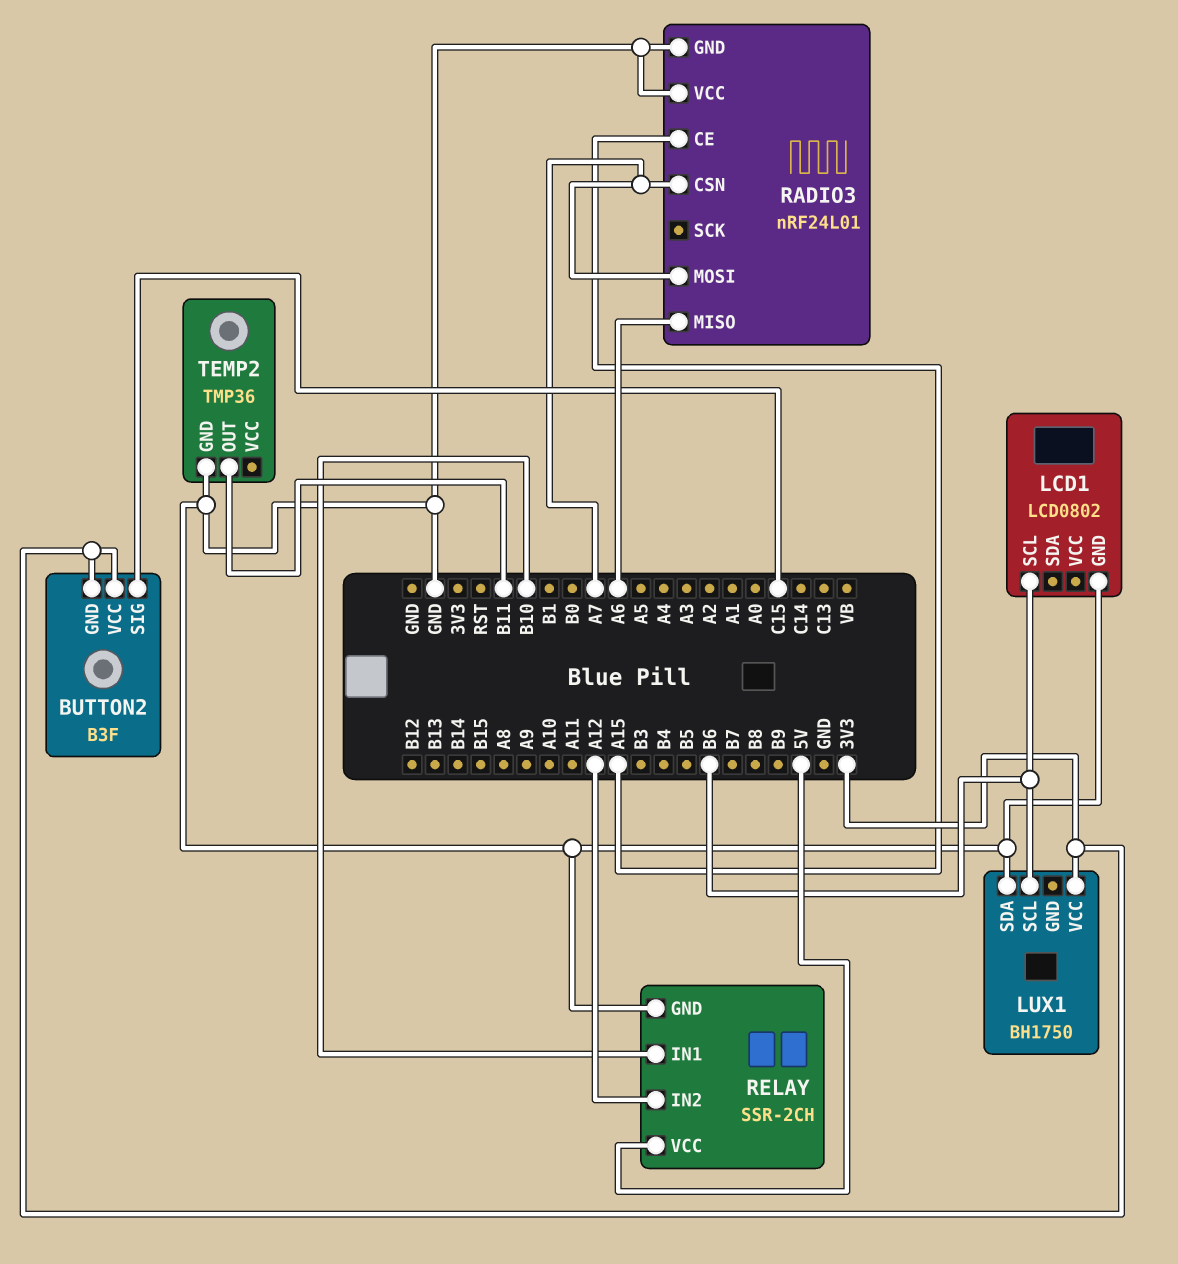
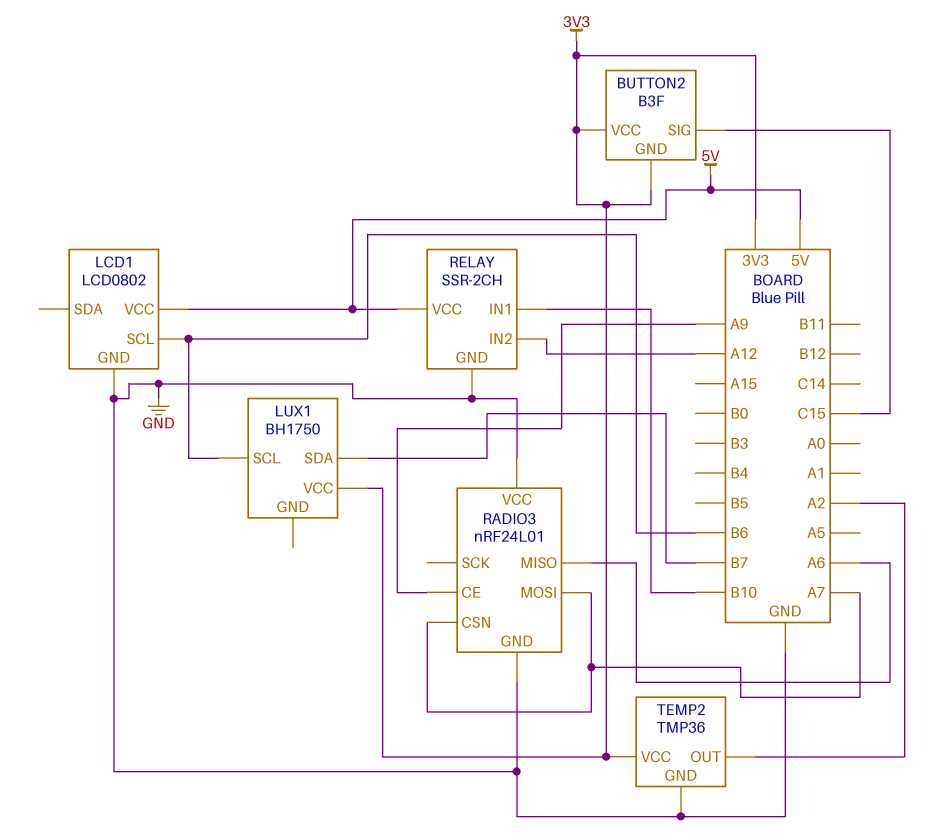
LCD1 pin VCC: none -> 5V
LUX1 pin SDA: GND -> B7
RADIO3 pin CE: A15 -> A9
TEMP2 pin OUT: B11 -> A2
TEMP2 pin VCC: none -> 3V3

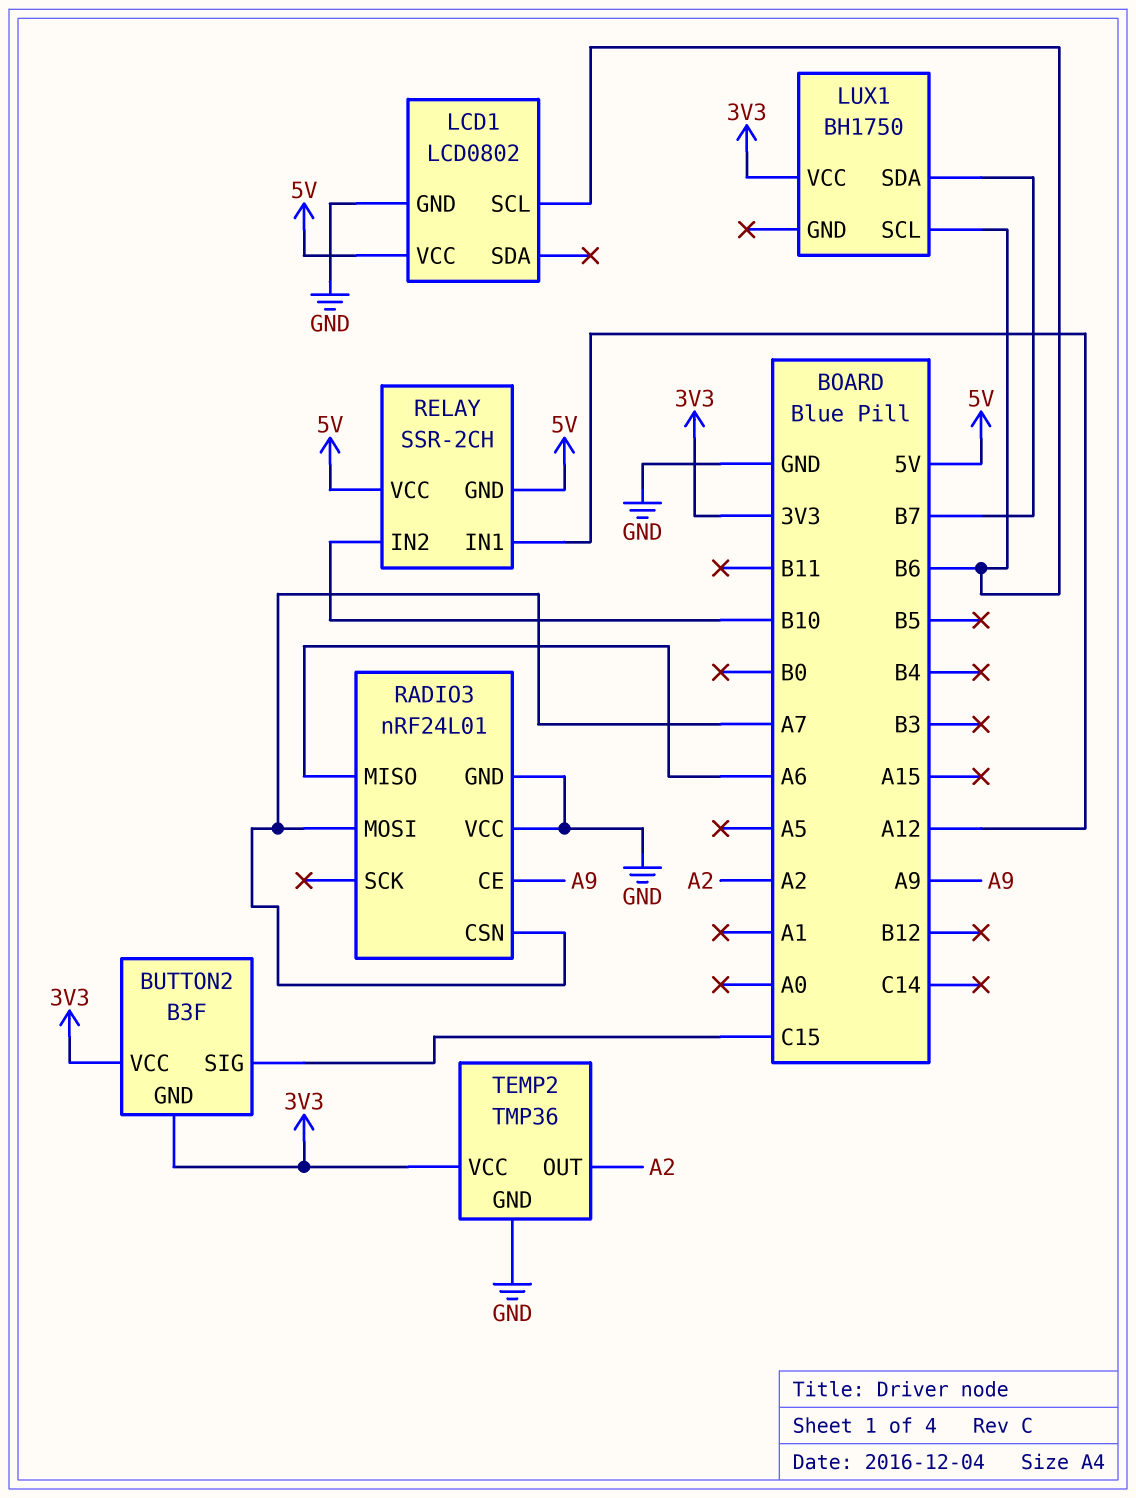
RELAY pin GND: GND -> 5V
RELAY pin IN1: B10 -> A12
RELAY pin IN2: A12 -> B10

